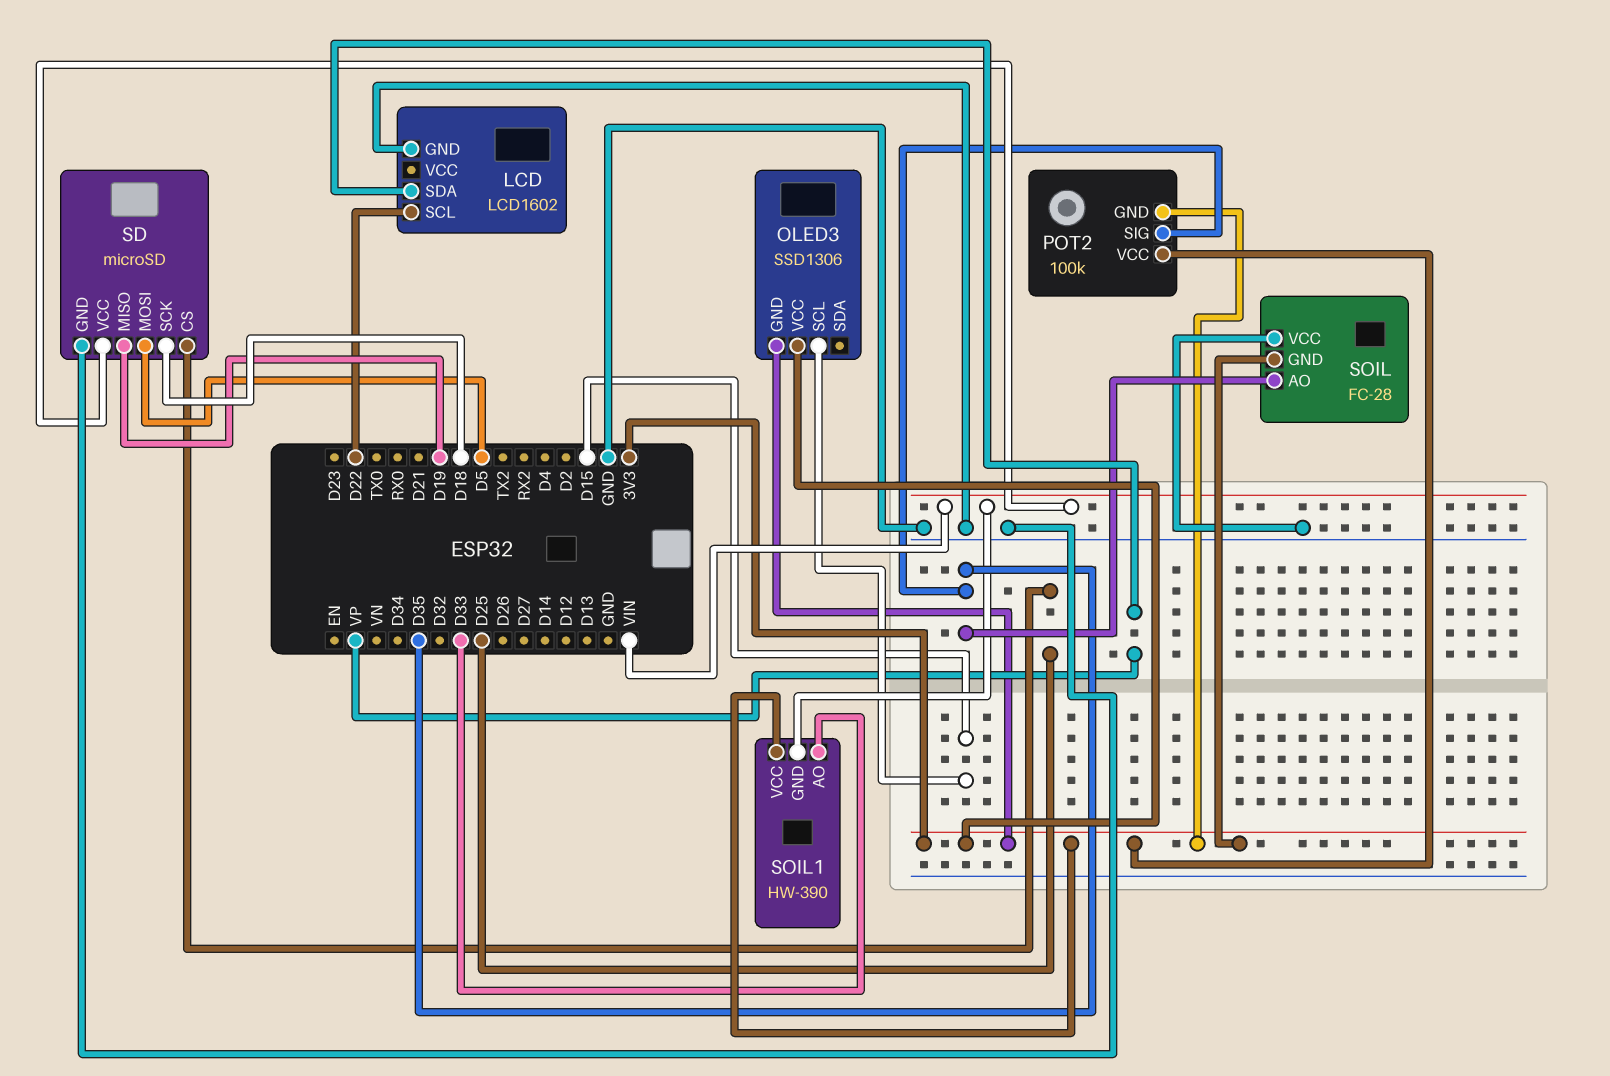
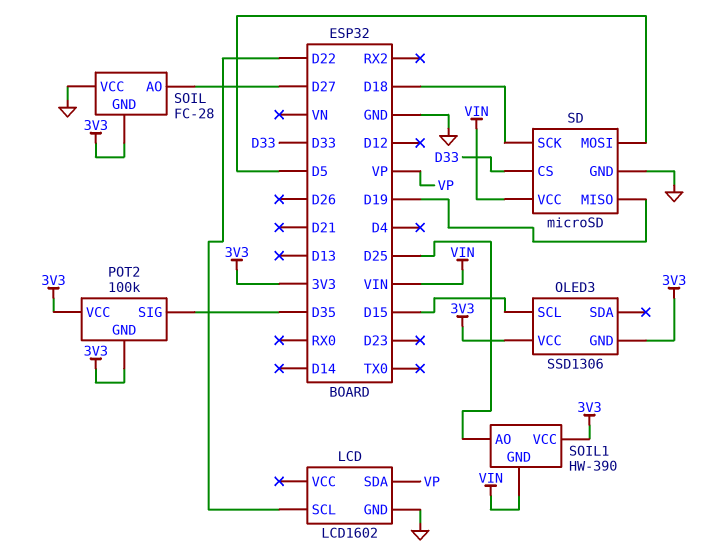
SD pin CS: D25 -> D33
SOIL pin AO: D35 -> D27
SOIL1 pin AO: D33 -> D25

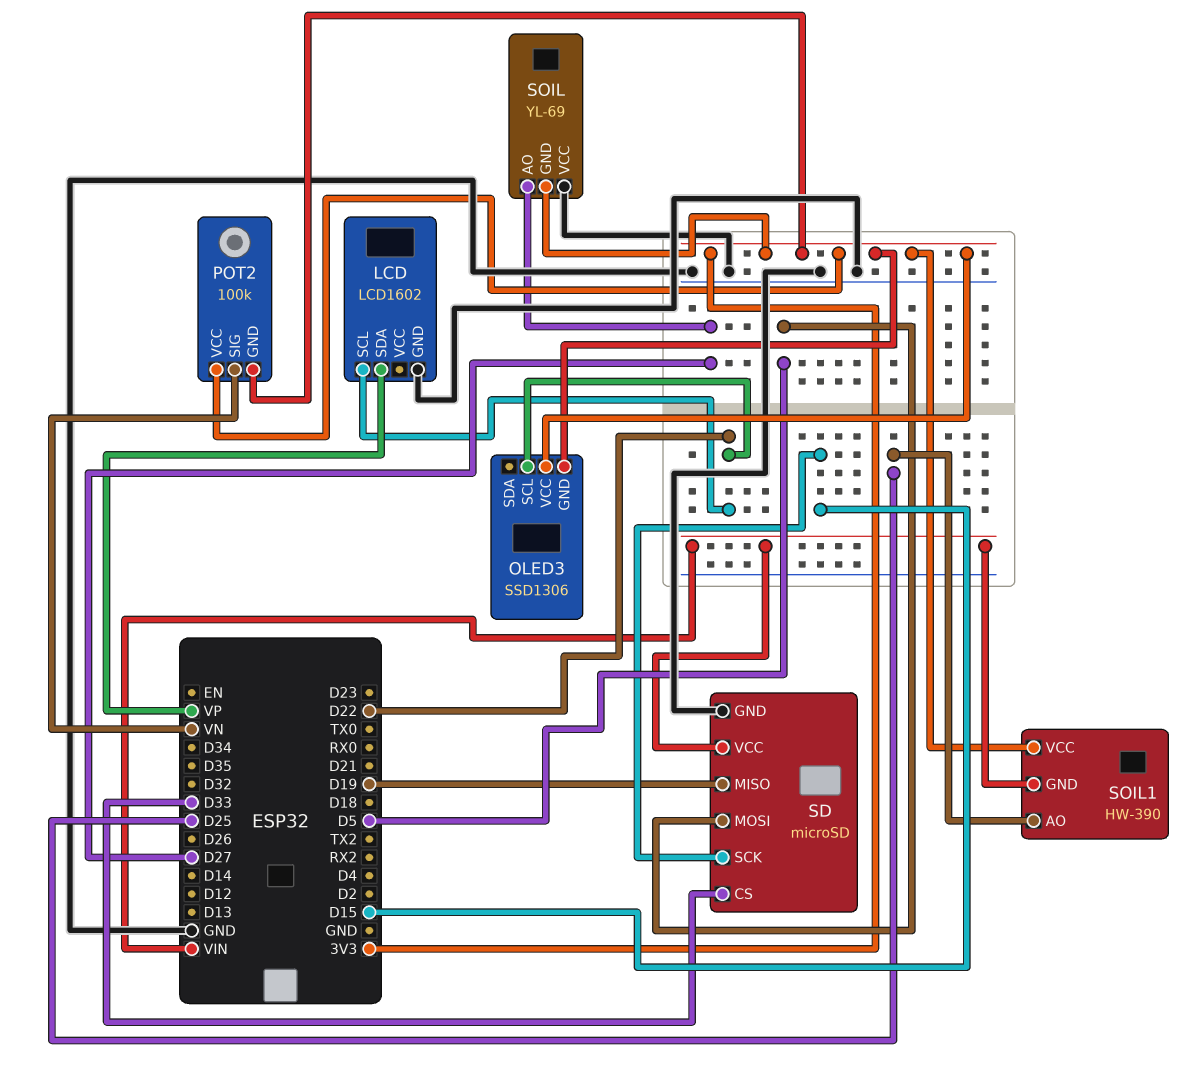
OLED3 pin SCL: D15 -> D22
POT2 pin SIG: D35 -> VN
SD pin SCK: D18 -> D15
SOIL: FC-28 -> YL-69

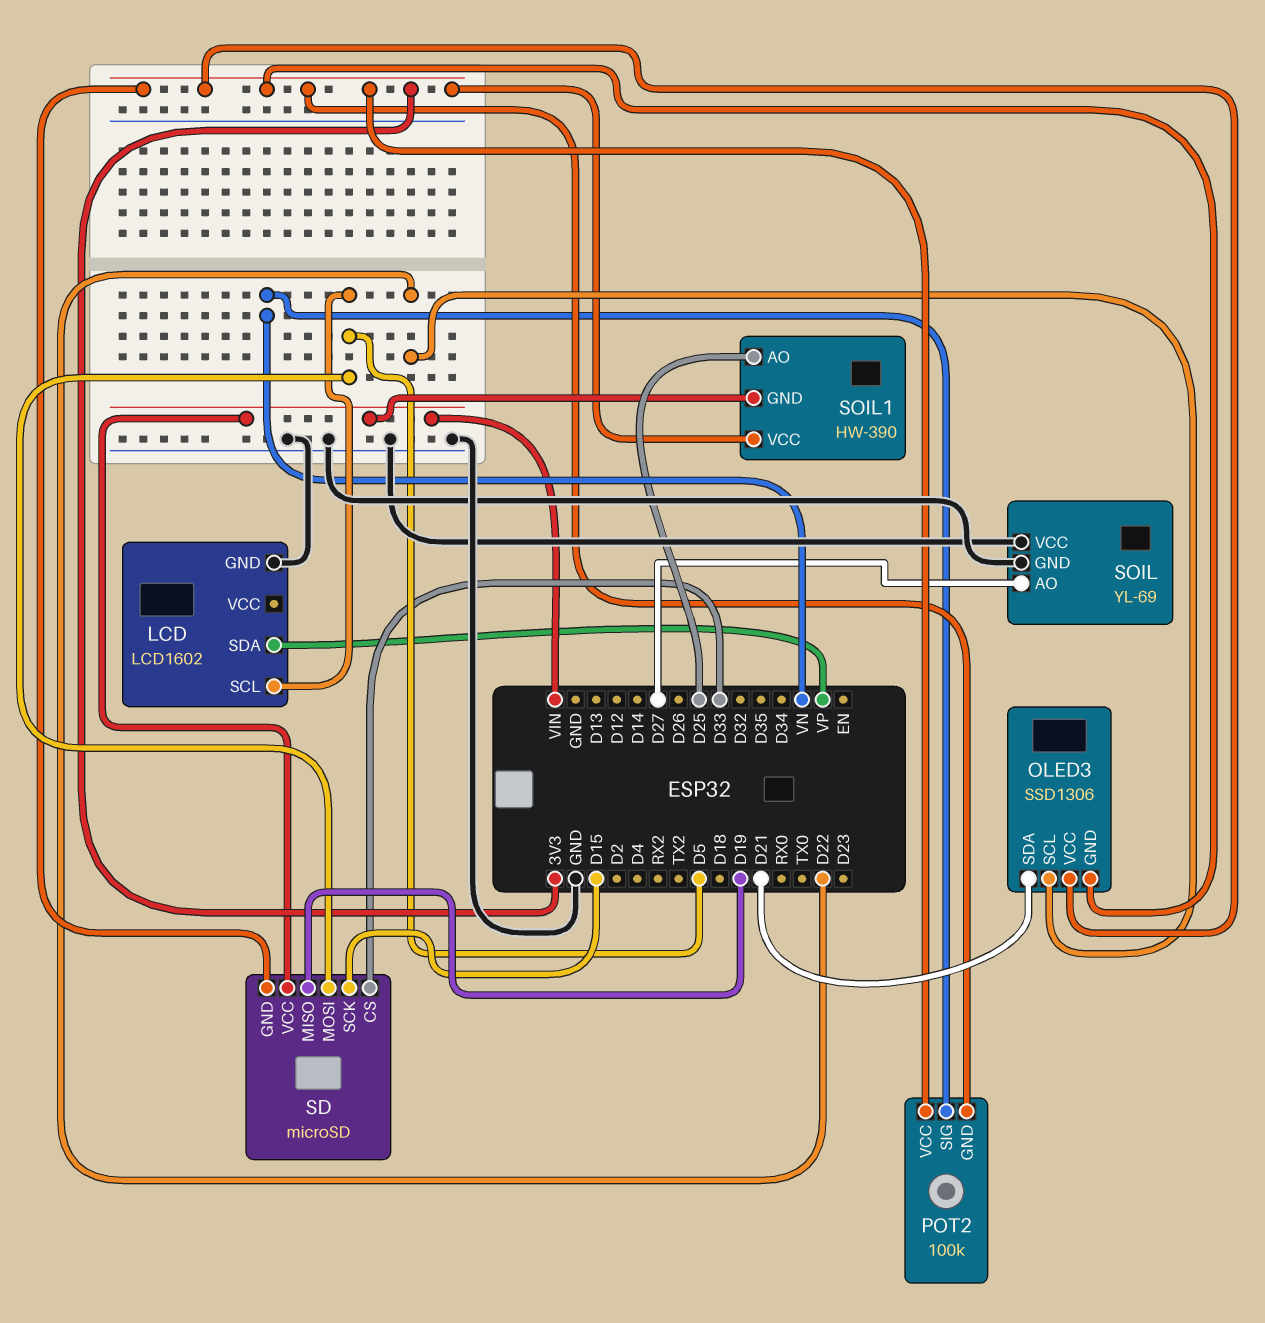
LCD pin SCL: D22 -> D5
OLED3 pin SDA: none -> D21
SD pin GND: GND -> 3V3
SOIL pin GND: 3V3 -> GND

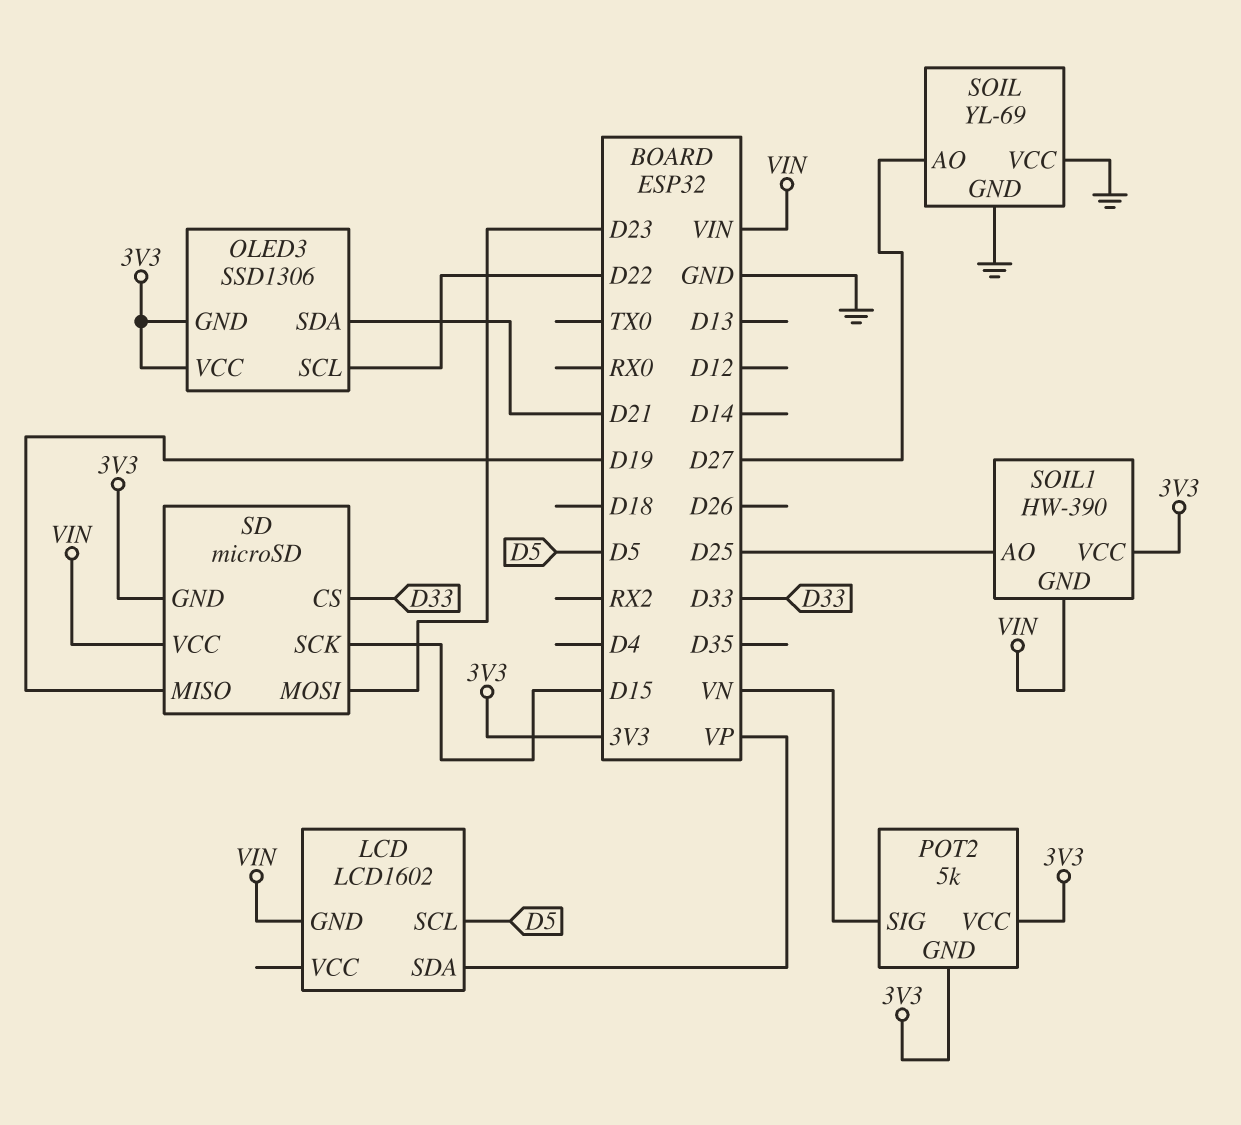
LCD pin GND: GND -> VIN
POT2: 100k -> 5k
SD pin MOSI: D5 -> D23

